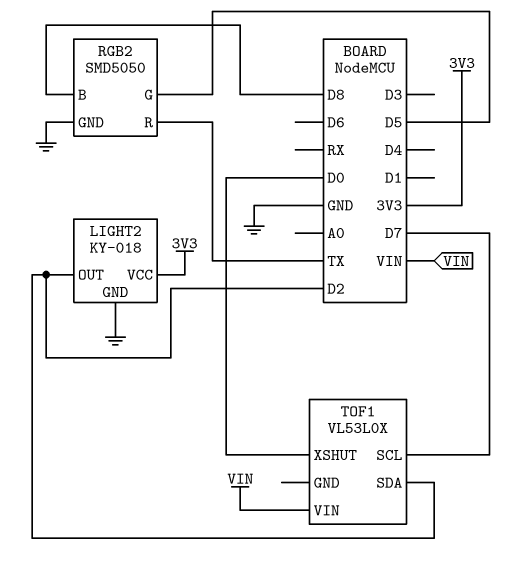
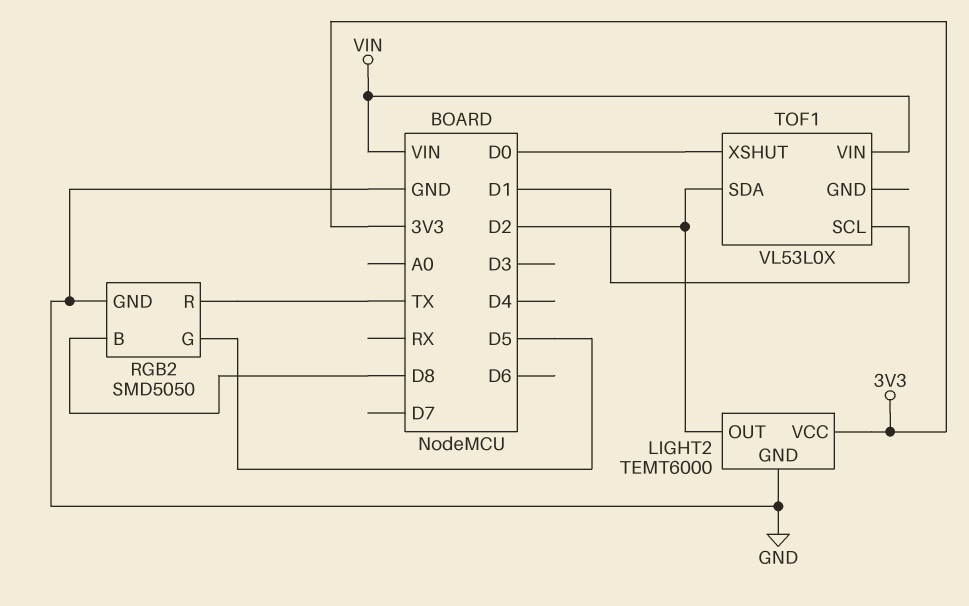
LIGHT2: KY-018 -> TEMT6000
TOF1 pin SCL: D7 -> D1

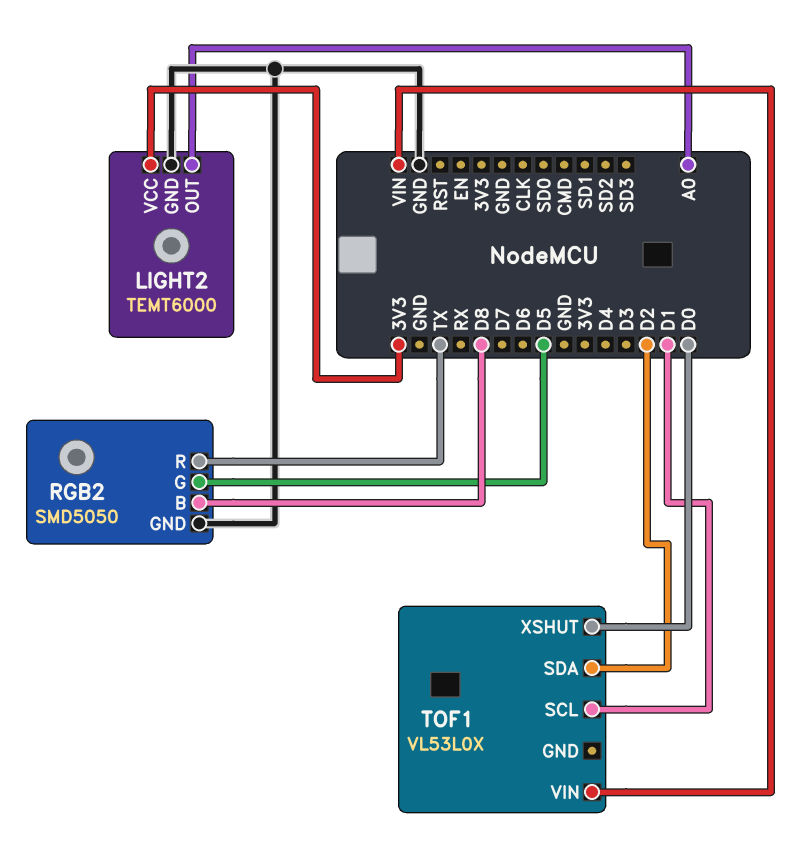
LIGHT2 pin OUT: D2 -> A0

